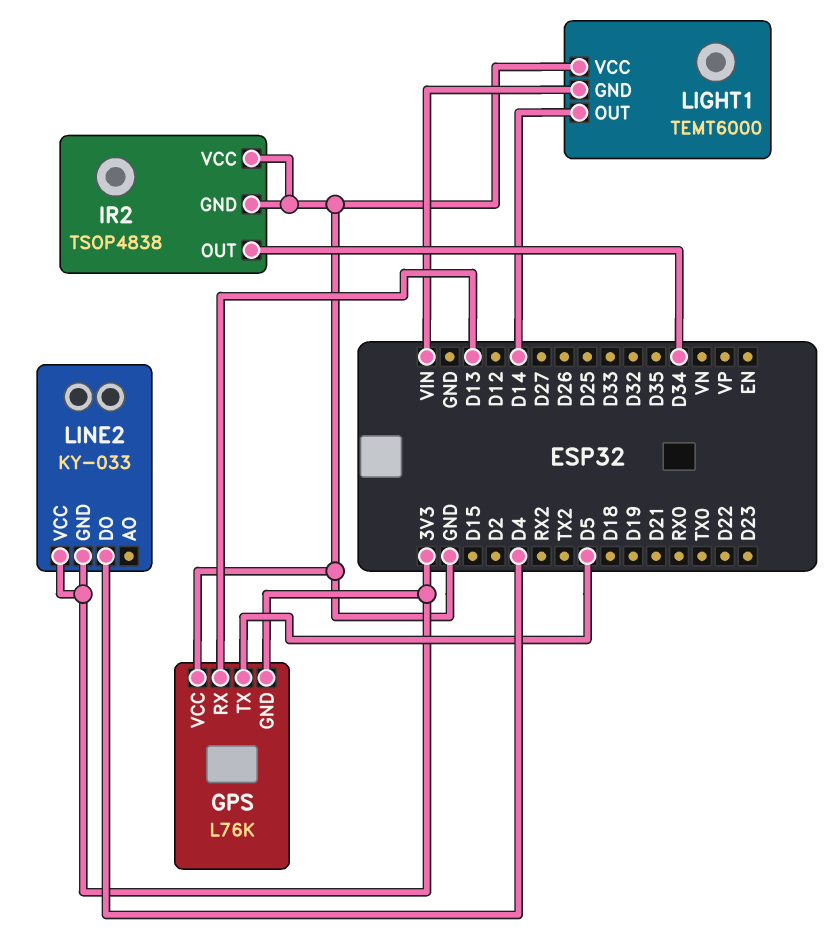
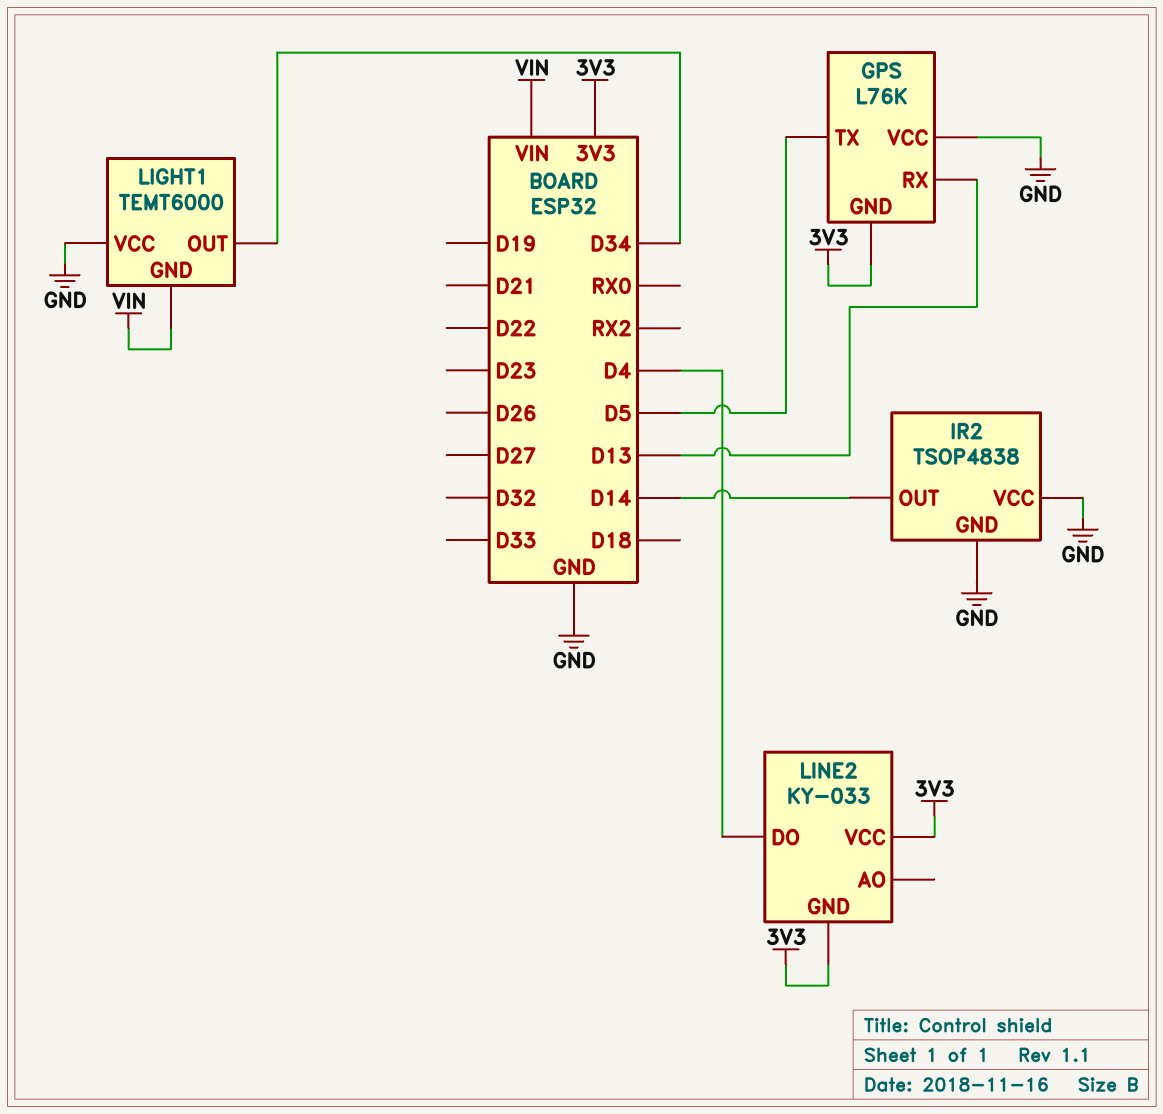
IR2 pin OUT: D34 -> D14
LIGHT1 pin OUT: D14 -> D34

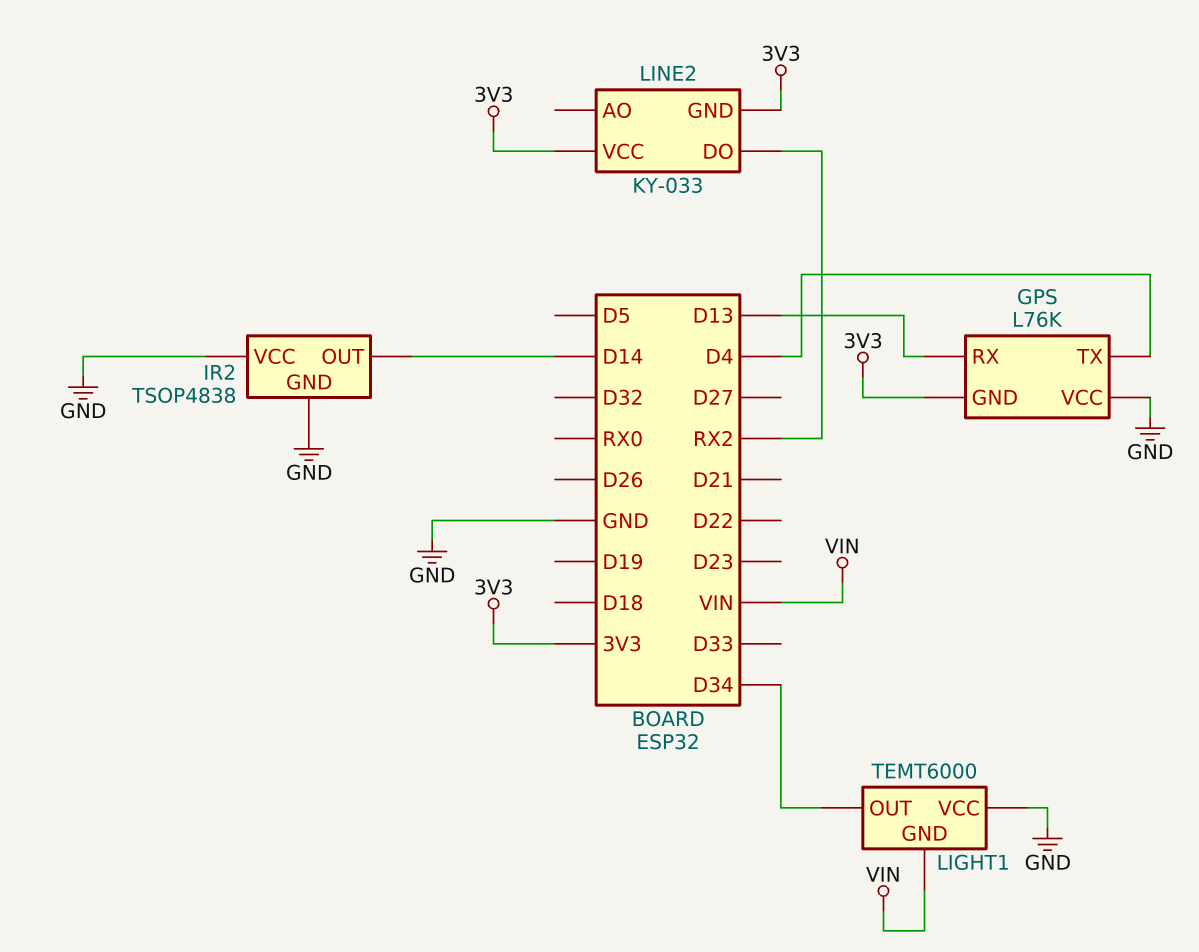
GPS pin TX: D5 -> D4
LINE2 pin DO: D4 -> RX2

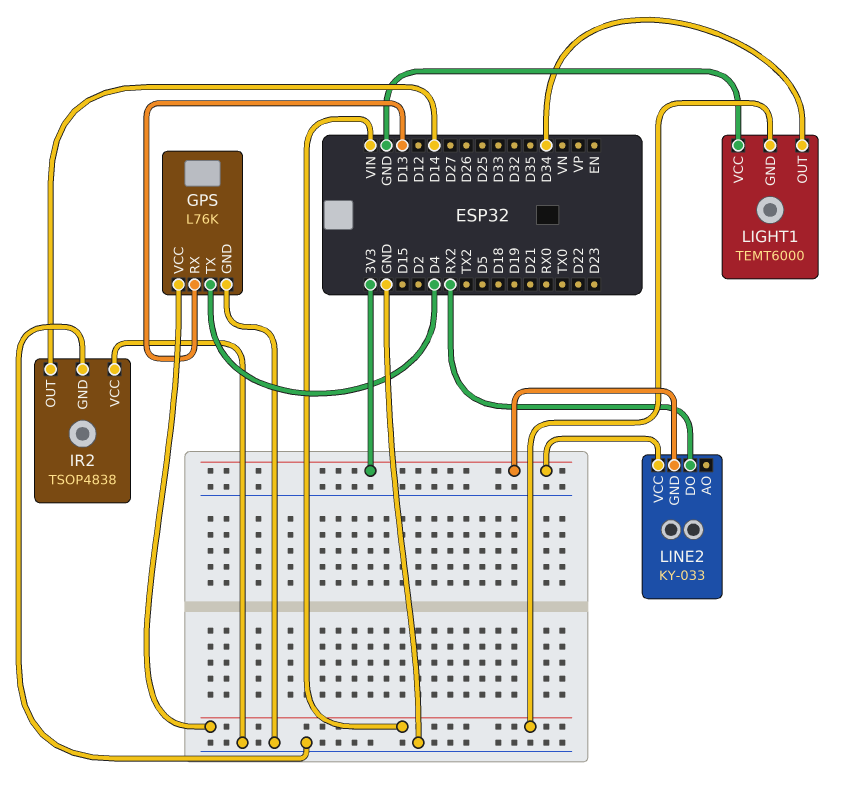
GPS pin GND: 3V3 -> GND
GPS pin VCC: GND -> VIN

